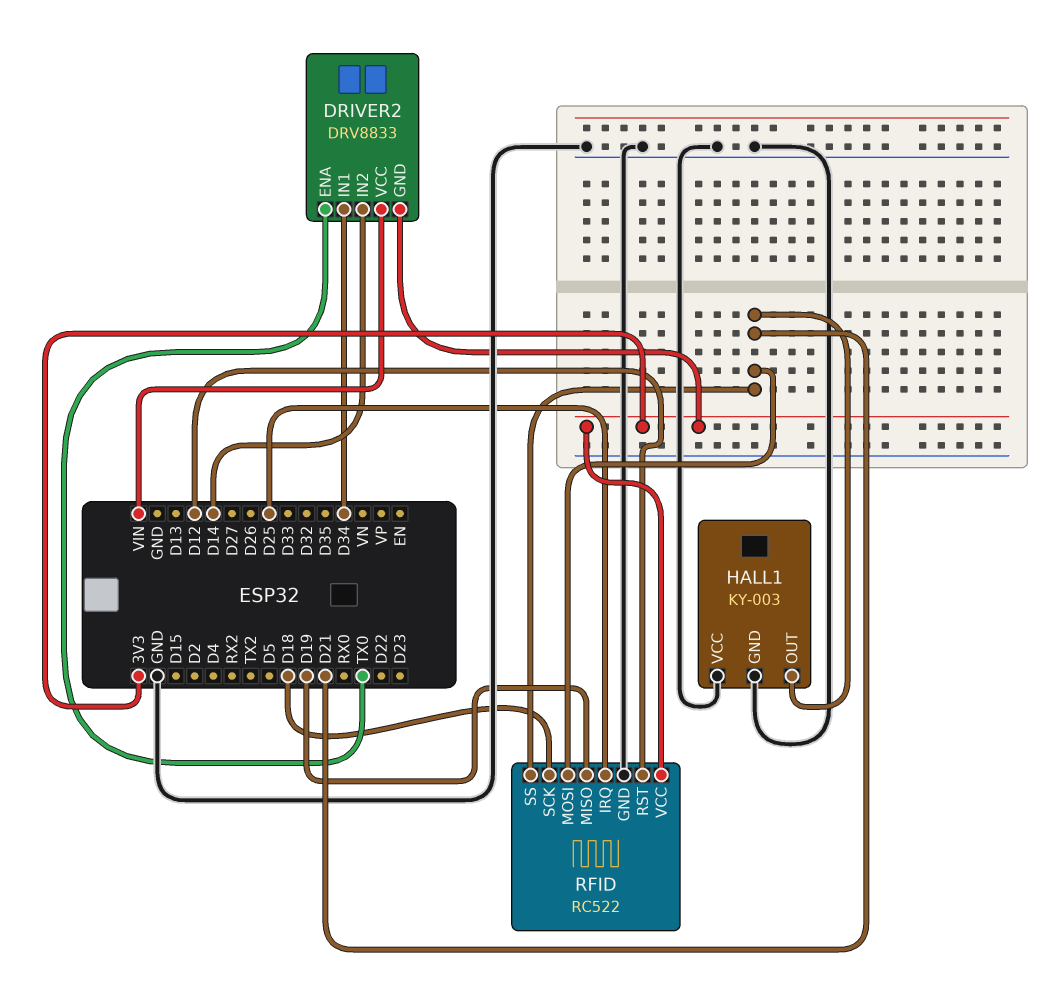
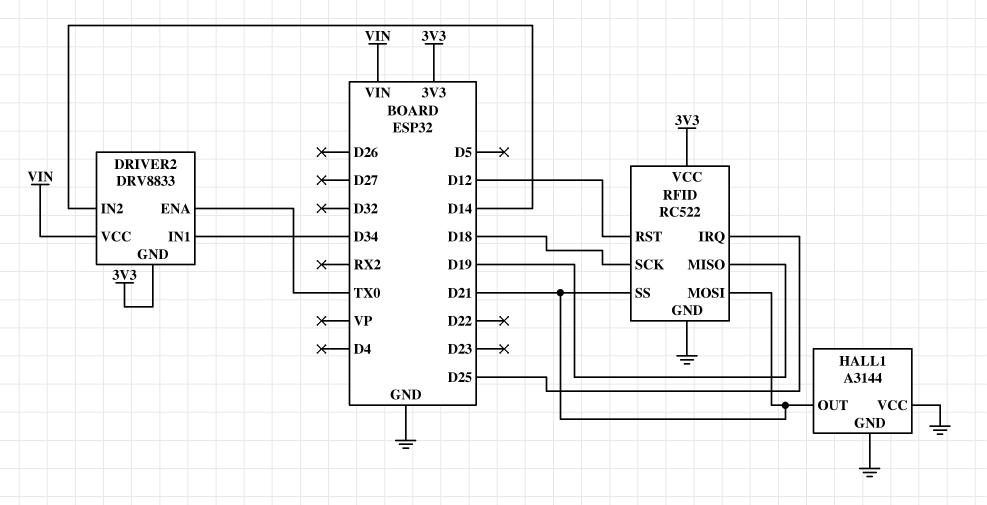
HALL1: KY-003 -> A3144

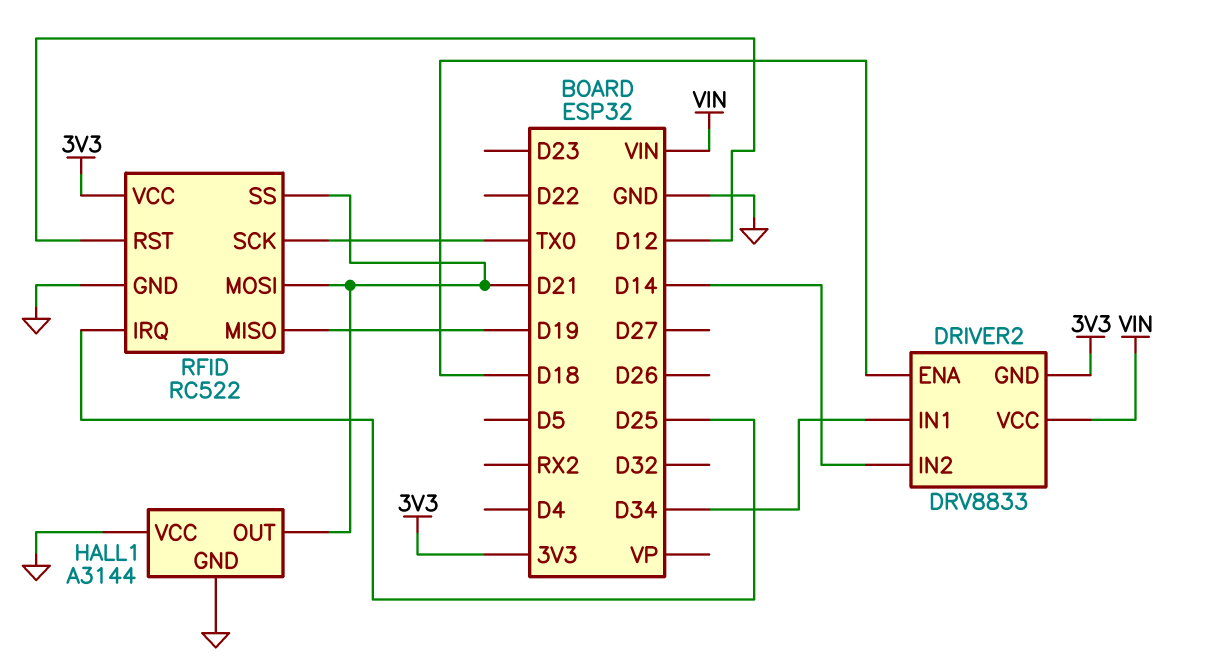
DRIVER2 pin ENA: TX0 -> D18
RFID pin SCK: D18 -> TX0

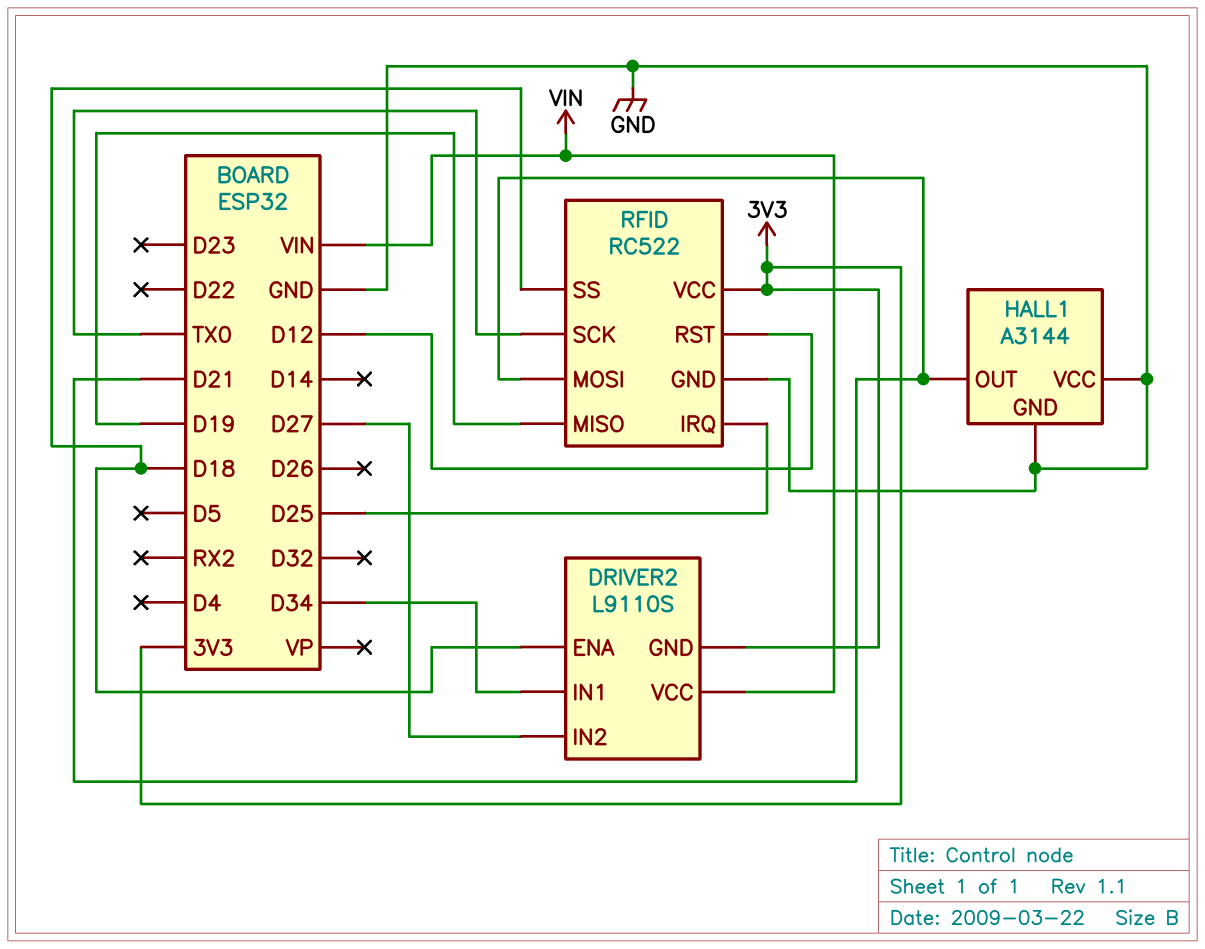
DRIVER2: DRV8833 -> L9110S
DRIVER2 pin IN2: D14 -> D27
RFID pin SS: D21 -> D18

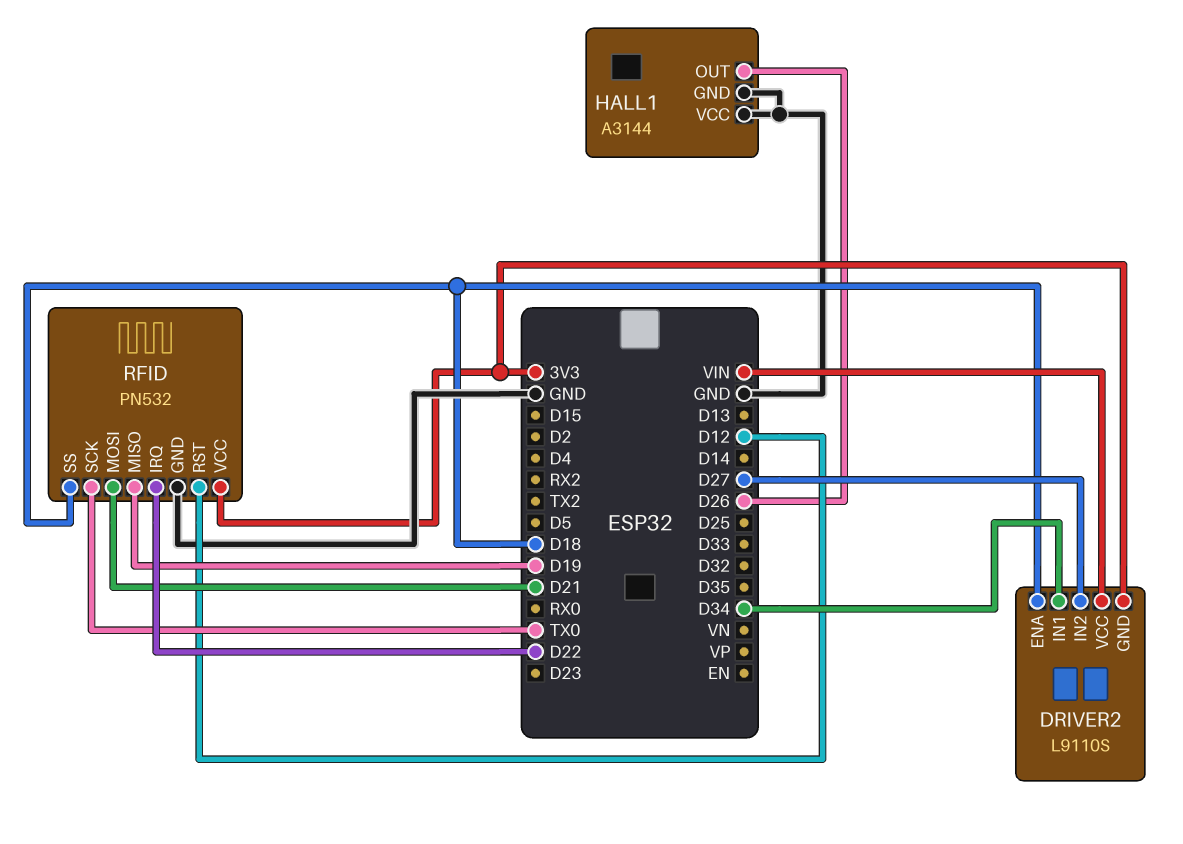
HALL1 pin OUT: D21 -> D26
RFID: RC522 -> PN532
RFID pin IRQ: D25 -> D22

